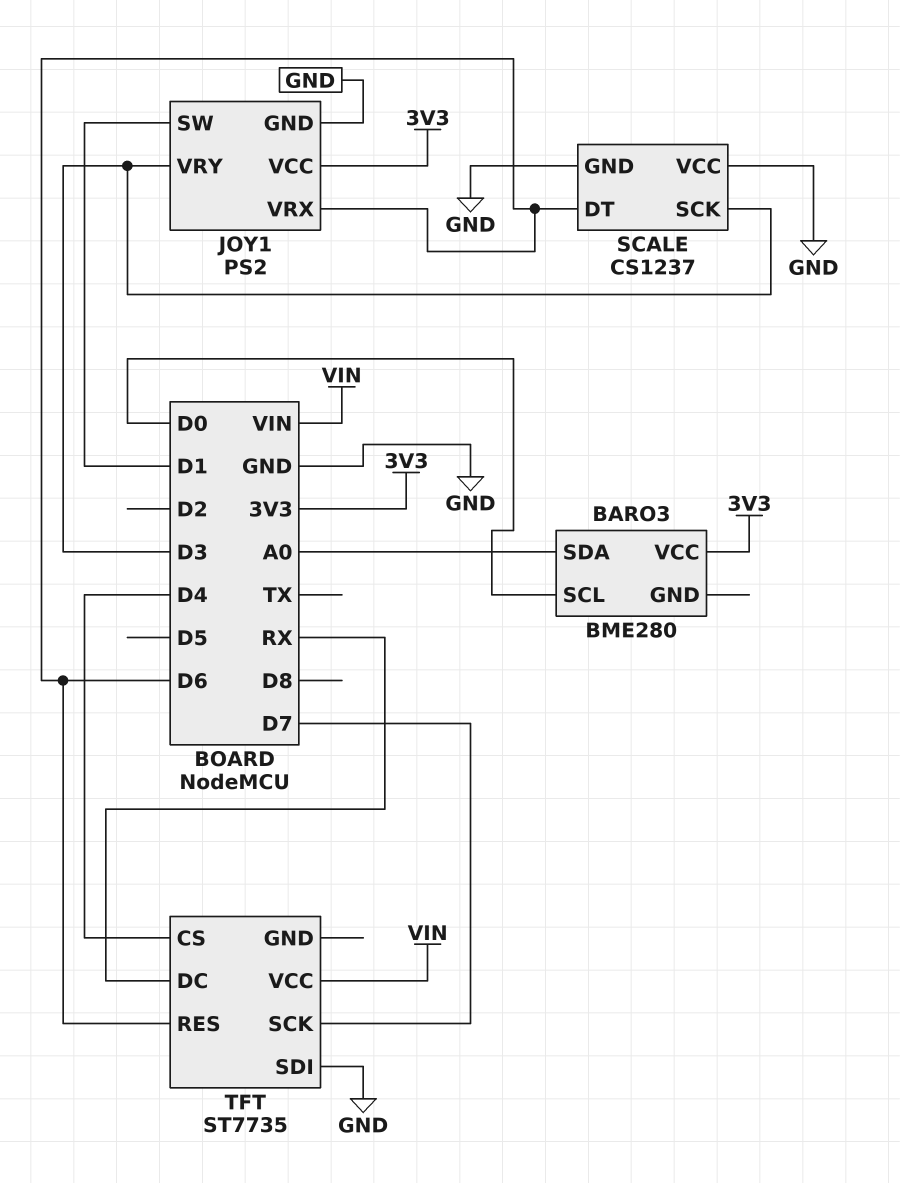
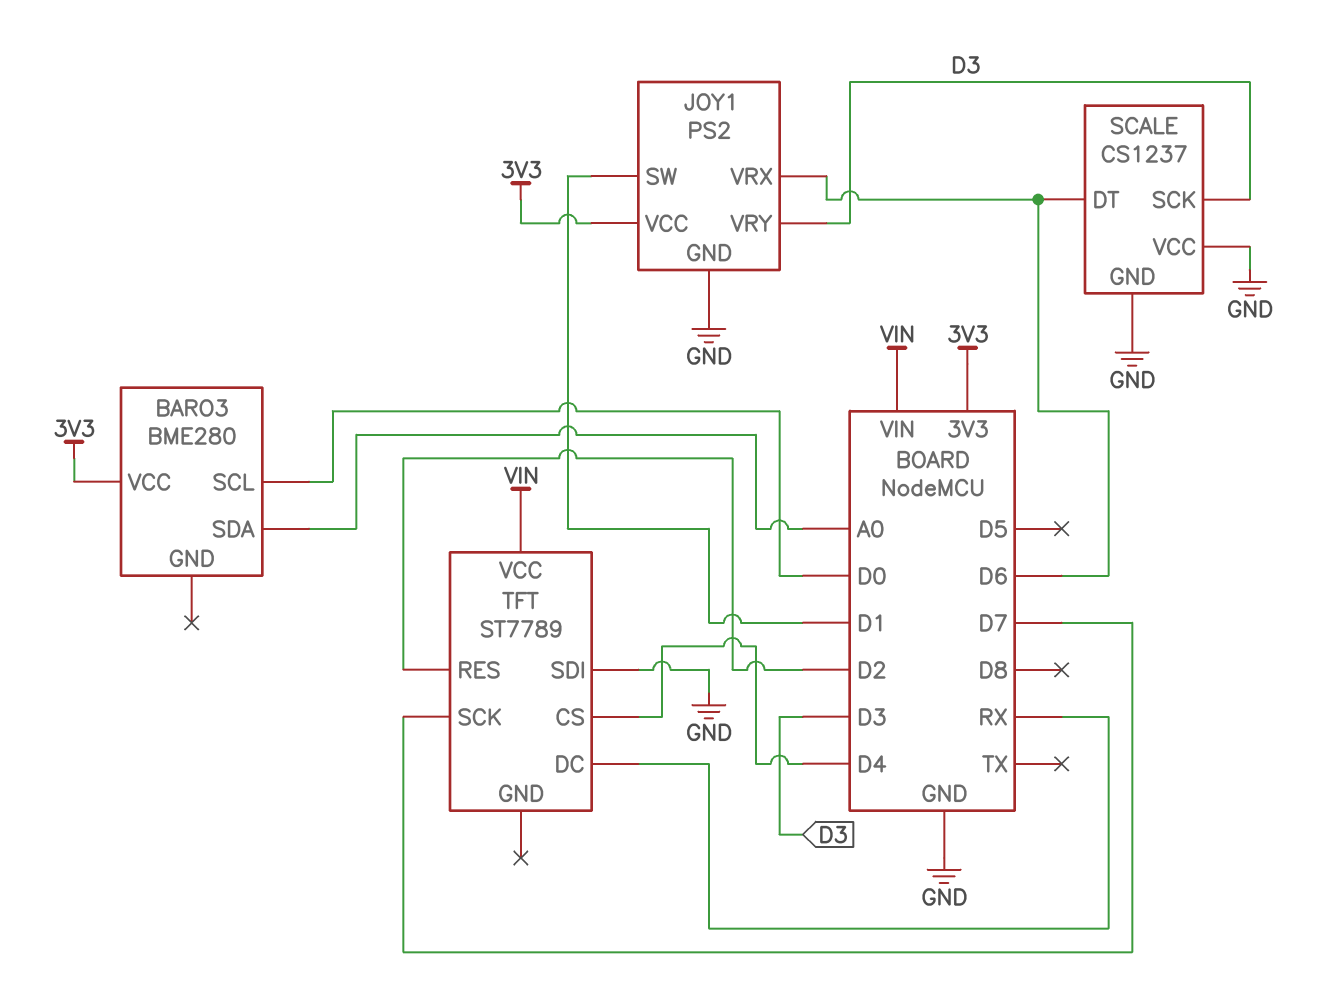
TFT: ST7735 -> ST7789
TFT pin RES: D6 -> D2

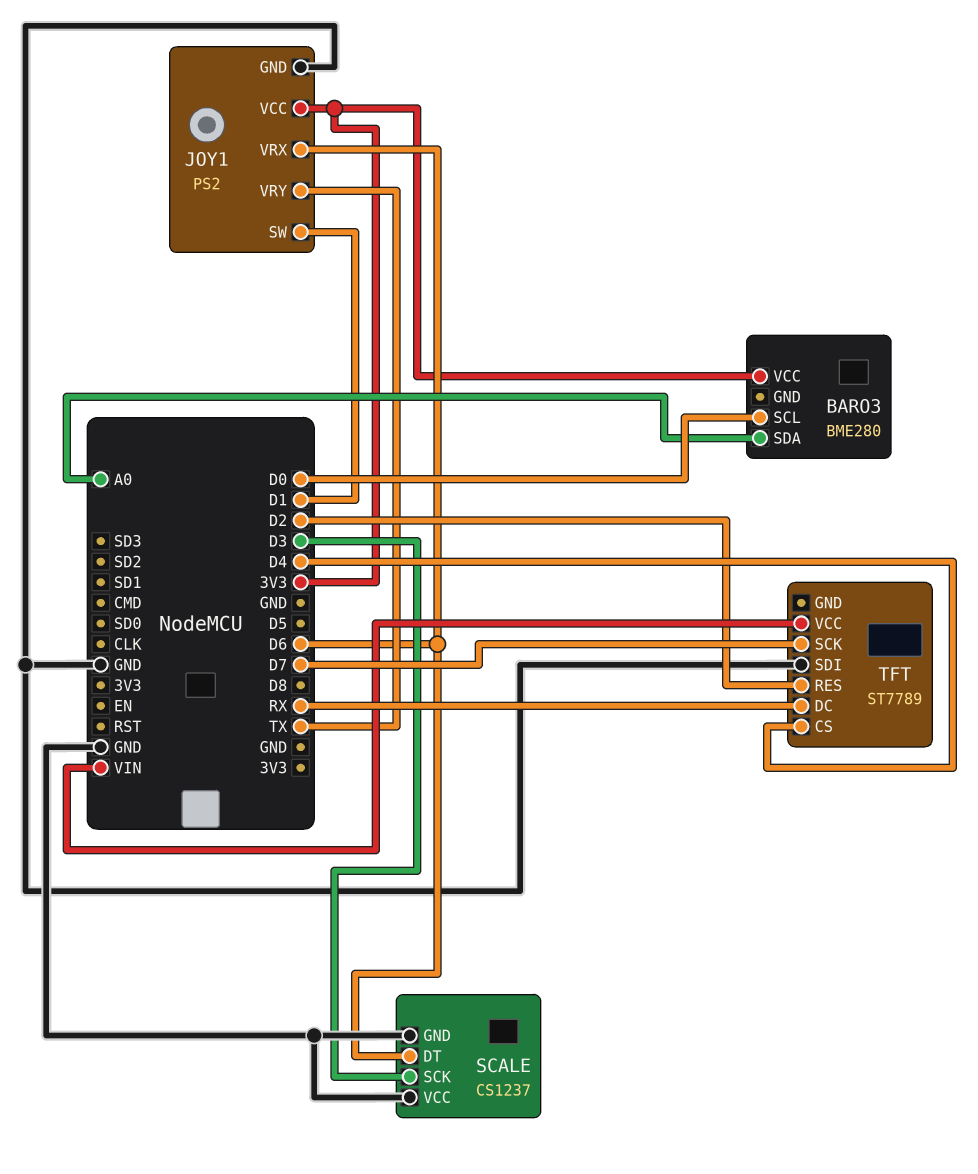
JOY1 pin VRY: D3 -> TX

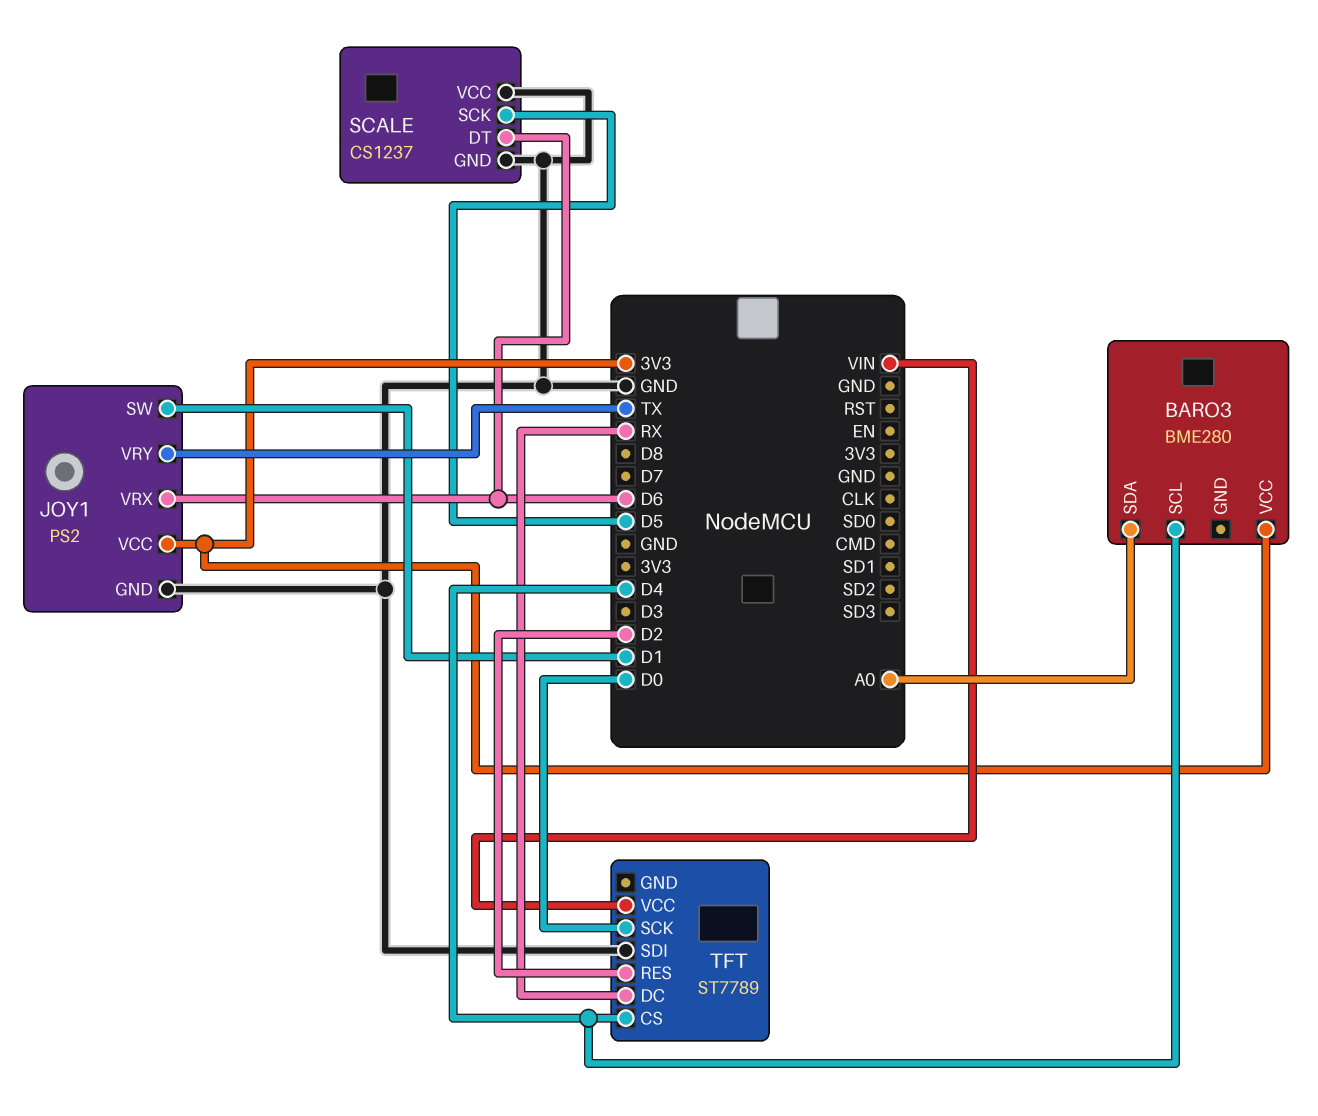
BARO3 pin SCL: D0 -> D4
SCALE pin SCK: D3 -> D5
TFT pin SCK: D7 -> D0

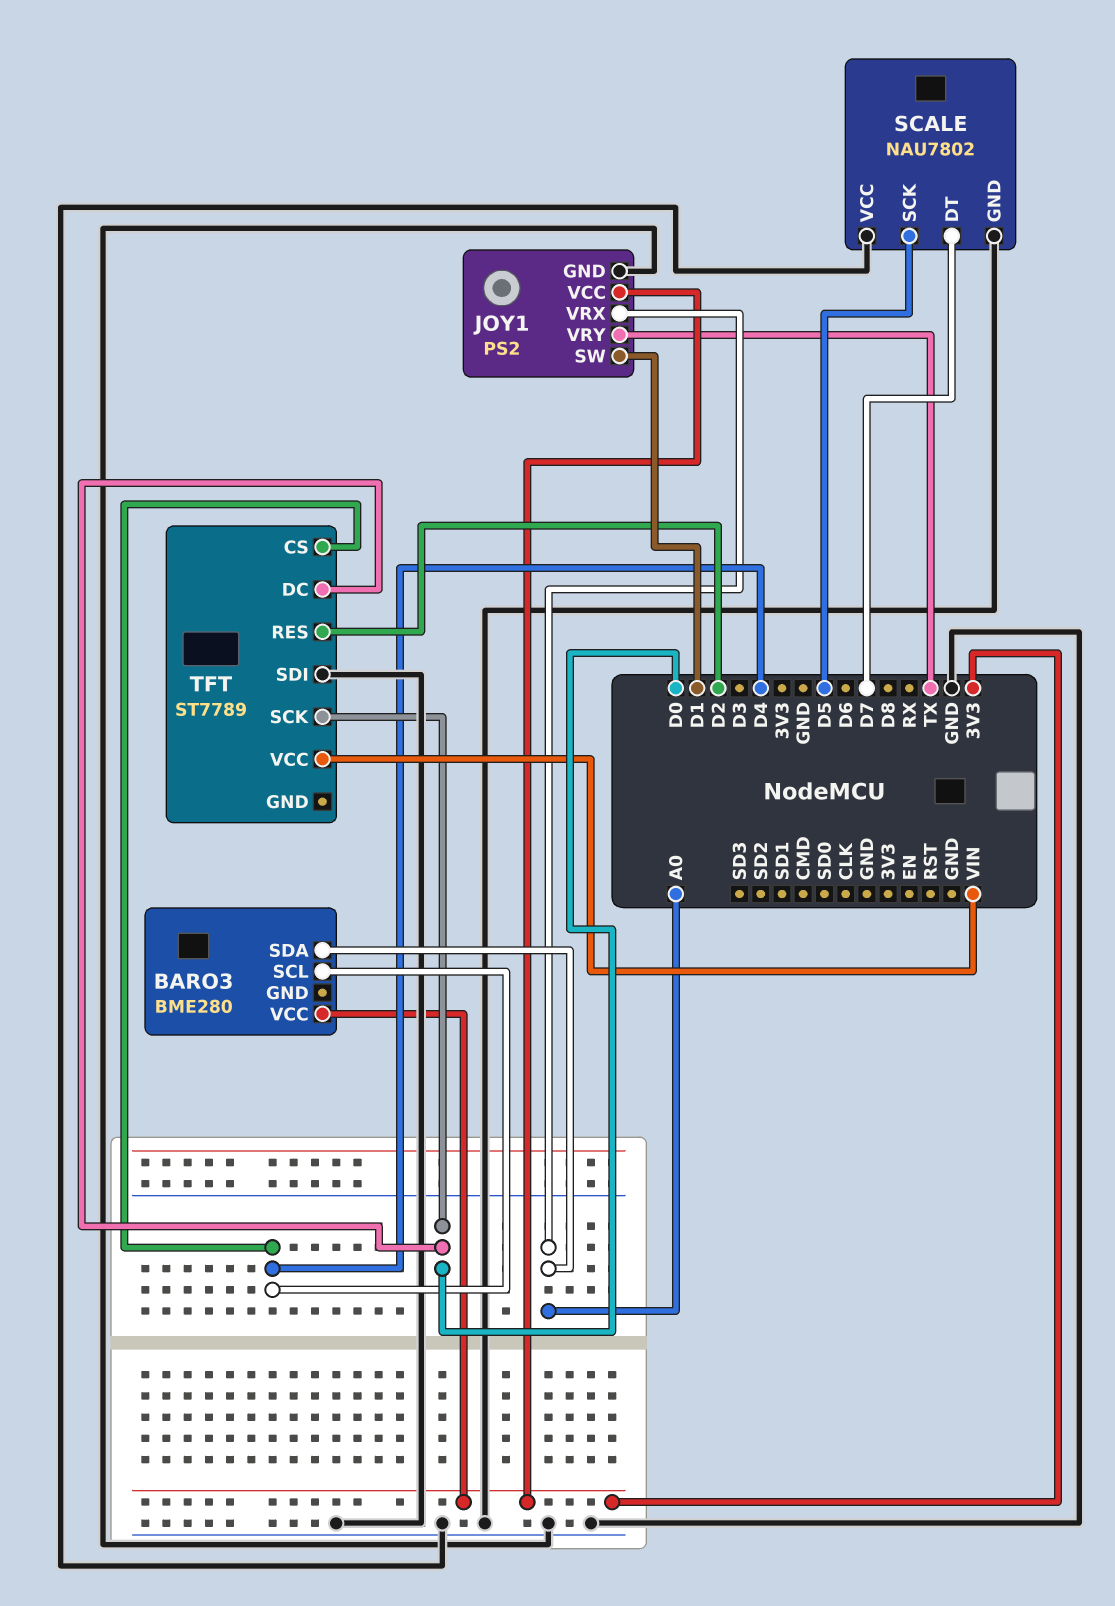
JOY1 pin VRX: D6 -> A0
SCALE: CS1237 -> NAU7802
SCALE pin DT: D6 -> D7
TFT pin DC: RX -> D0

